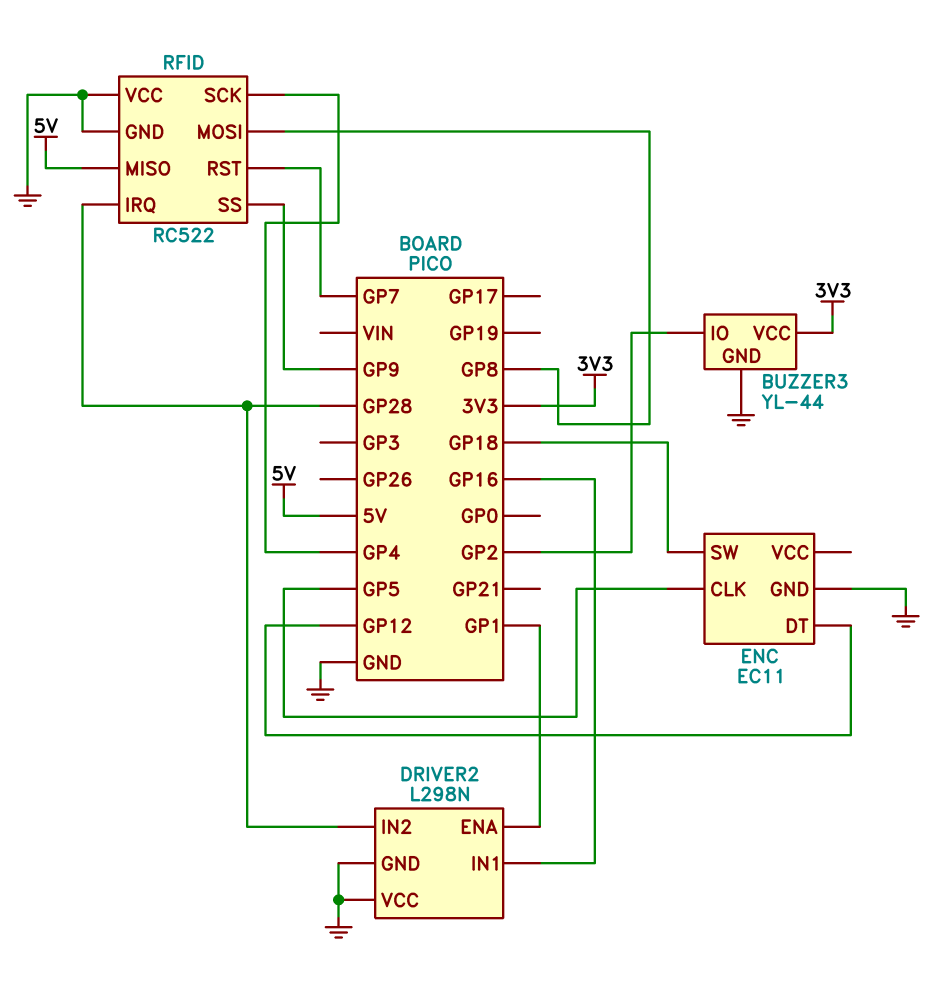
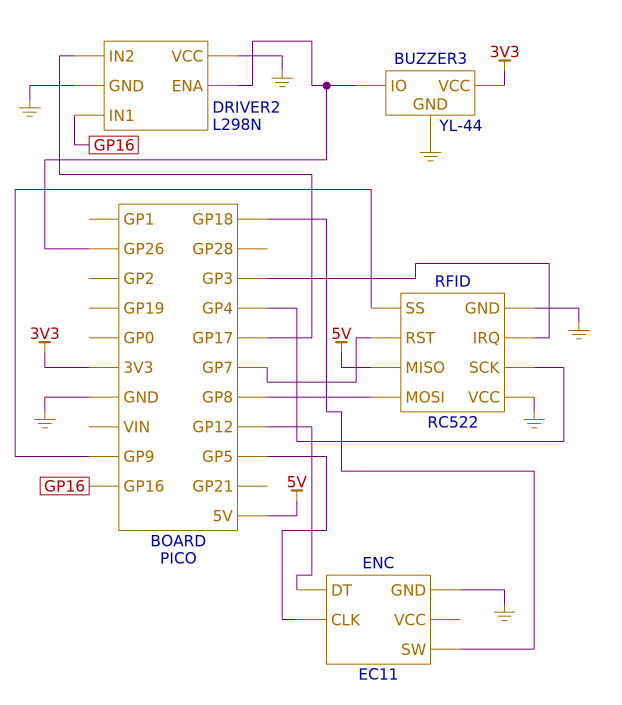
BUZZER3 pin IO: GP2 -> GP26
DRIVER2 pin ENA: GP1 -> GP26
DRIVER2 pin IN2: GP28 -> GP17
RFID pin IRQ: GP28 -> GP3

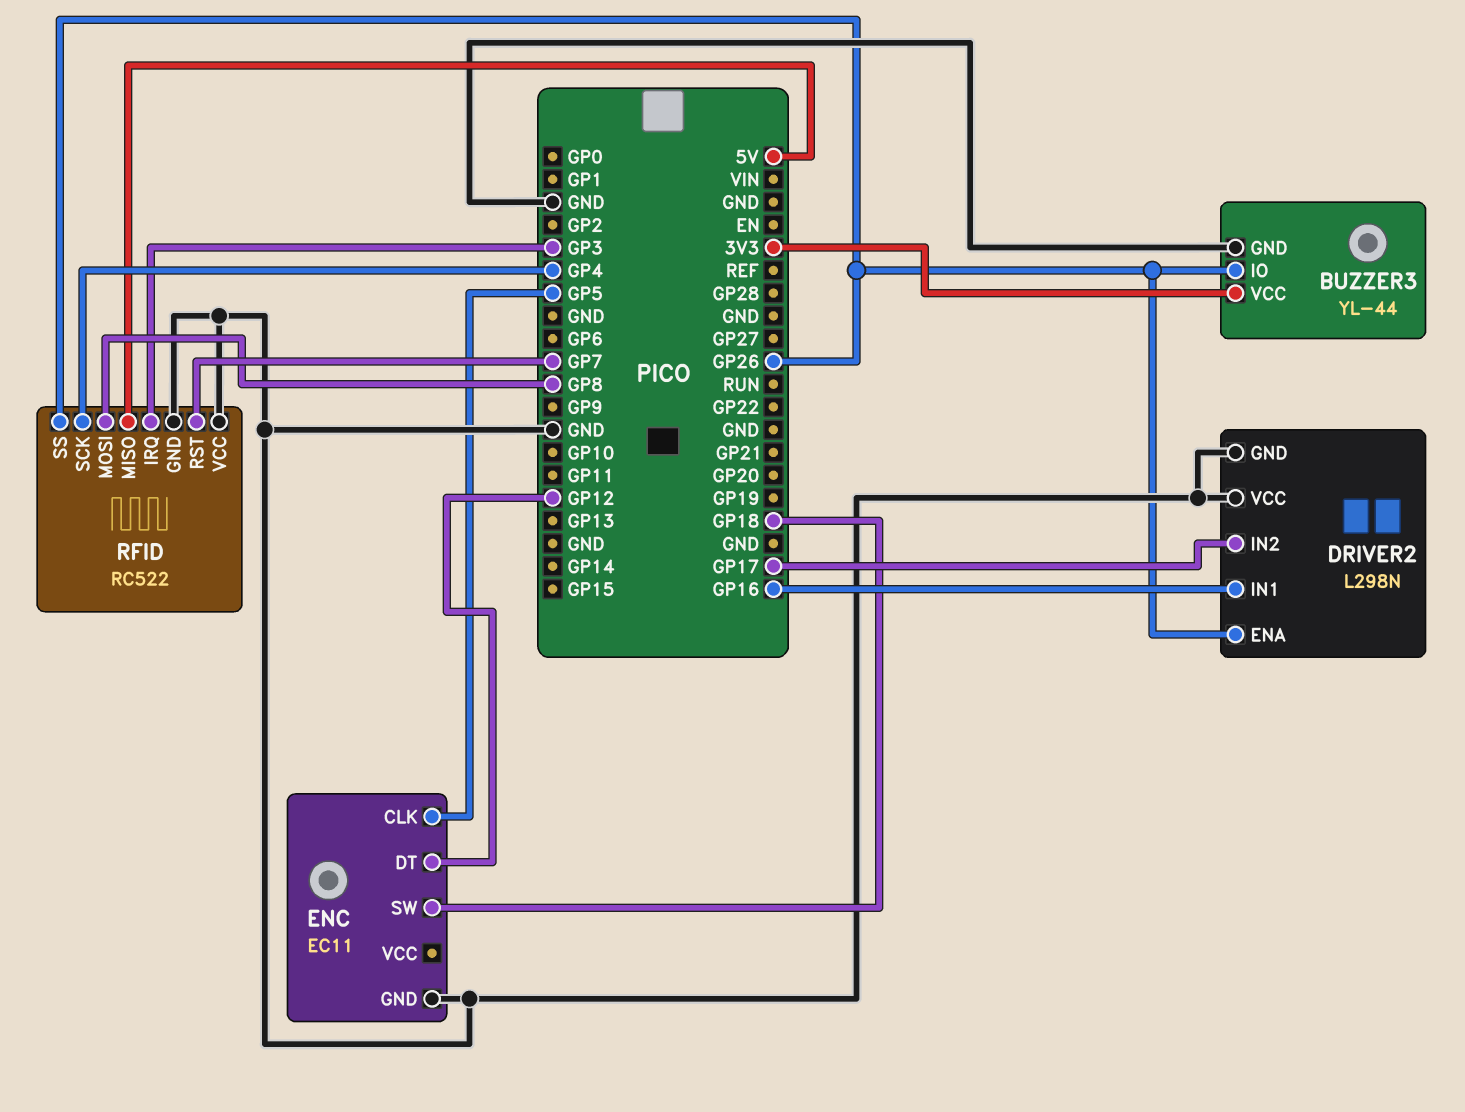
RFID pin SS: GP9 -> GP26

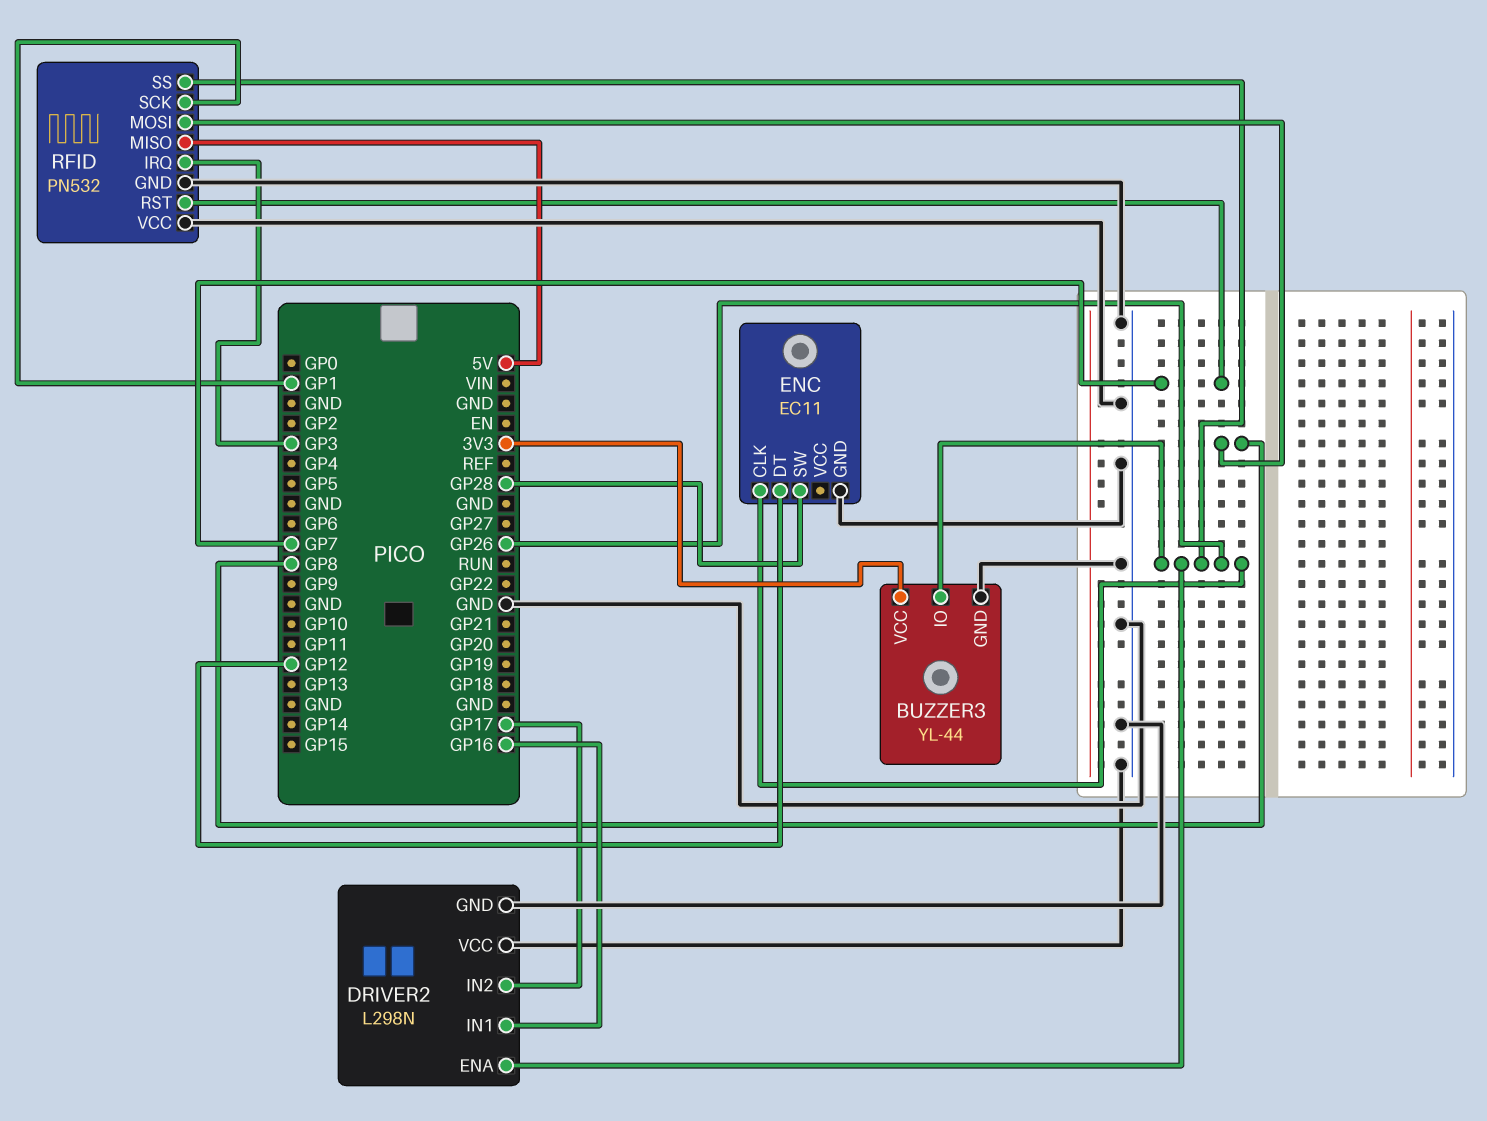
ENC pin CLK: GP5 -> GP26
ENC pin SW: GP18 -> GP28
RFID: RC522 -> PN532
RFID pin SCK: GP4 -> GP1

